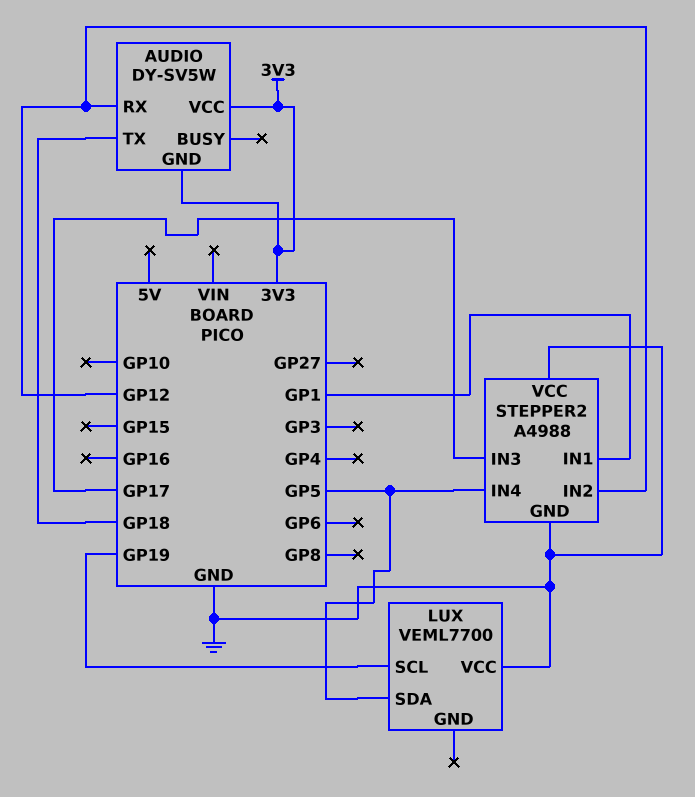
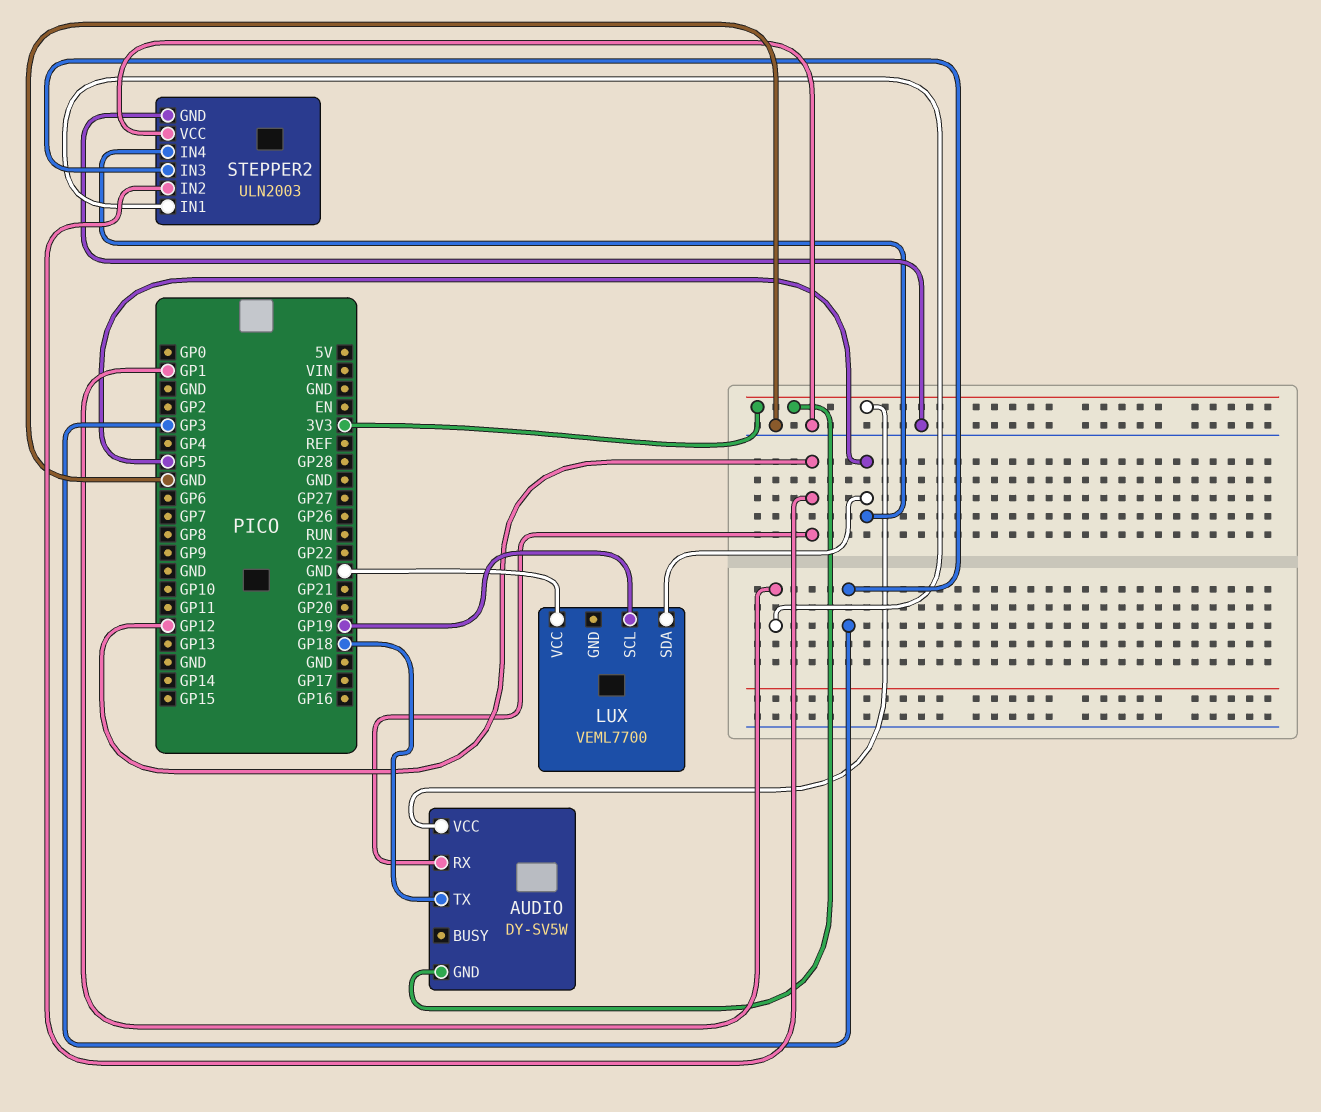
STEPPER2: A4988 -> ULN2003
STEPPER2 pin IN3: GP17 -> GP3

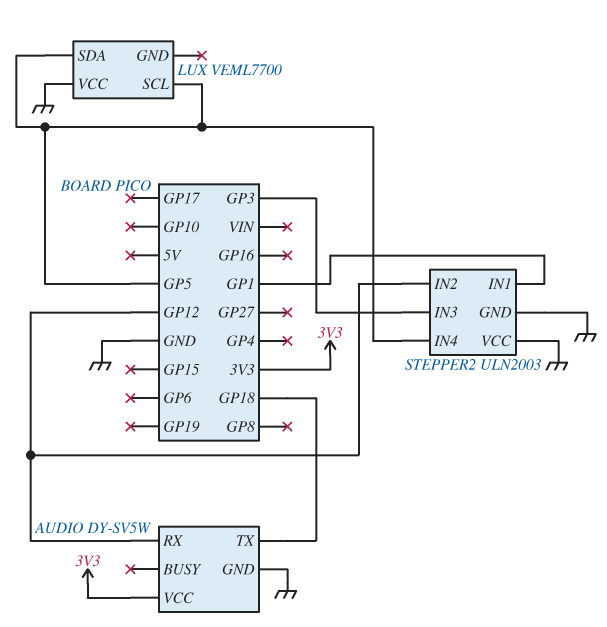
AUDIO pin GND: 3V3 -> GND
LUX pin SCL: GP19 -> GP5

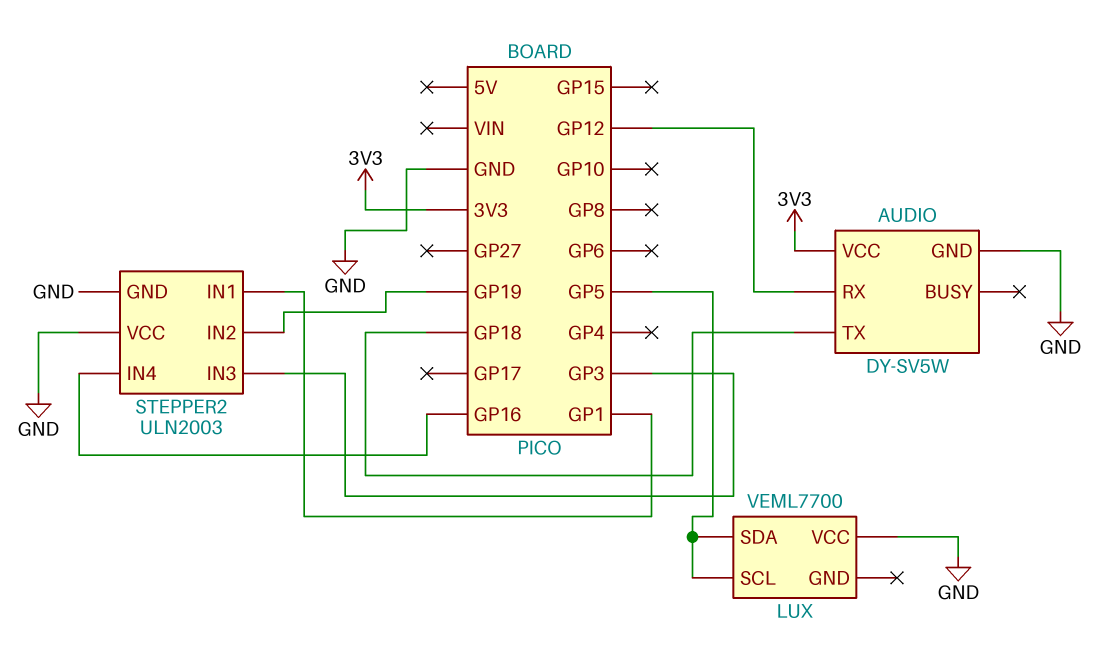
STEPPER2 pin IN2: GP12 -> GP19
STEPPER2 pin IN4: GP5 -> GP16

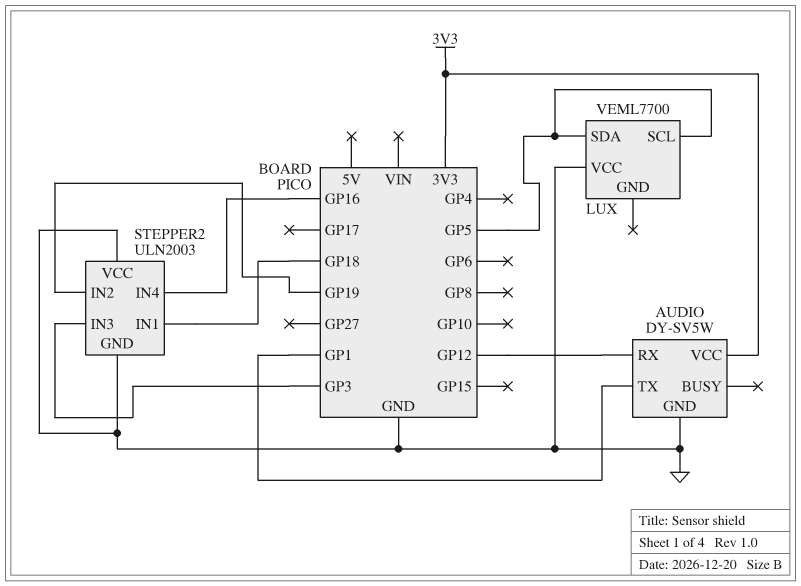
AUDIO pin TX: GP18 -> GP1
STEPPER2 pin IN1: GP1 -> GP18

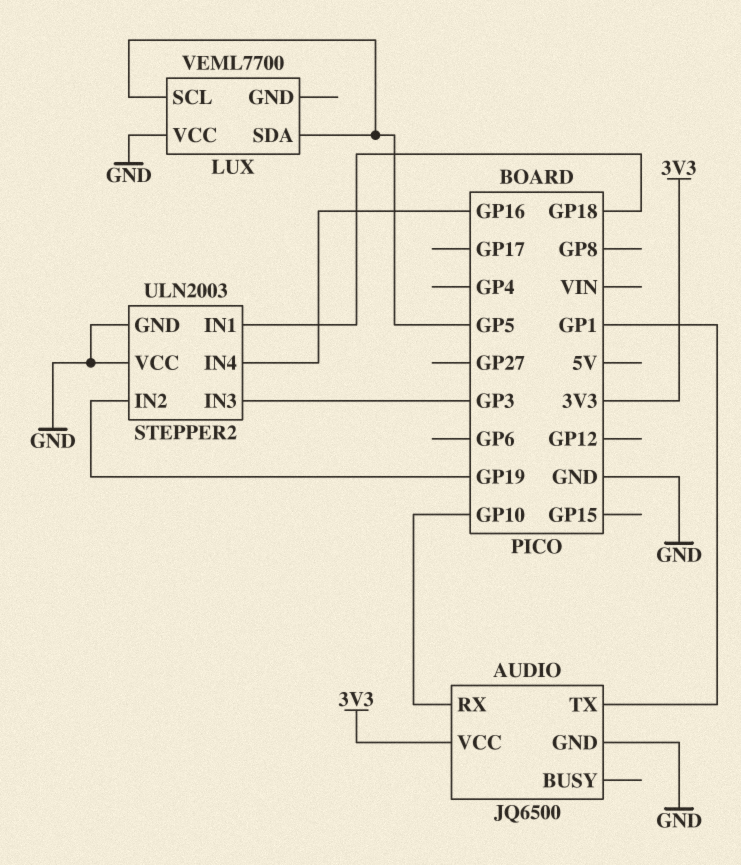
AUDIO: DY-SV5W -> JQ6500
AUDIO pin RX: GP12 -> GP10

